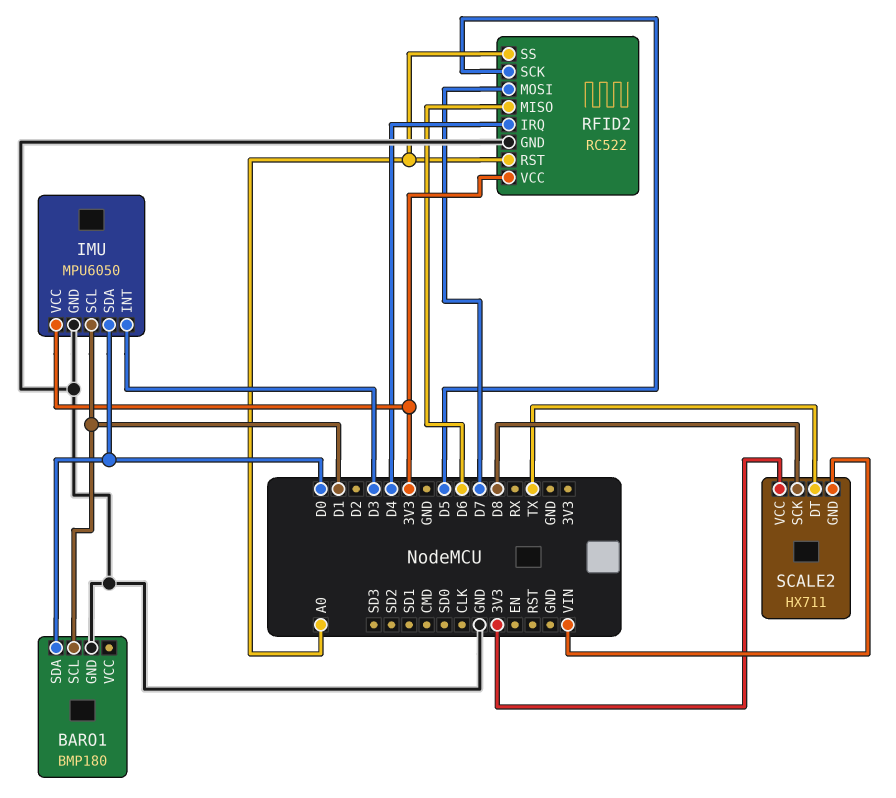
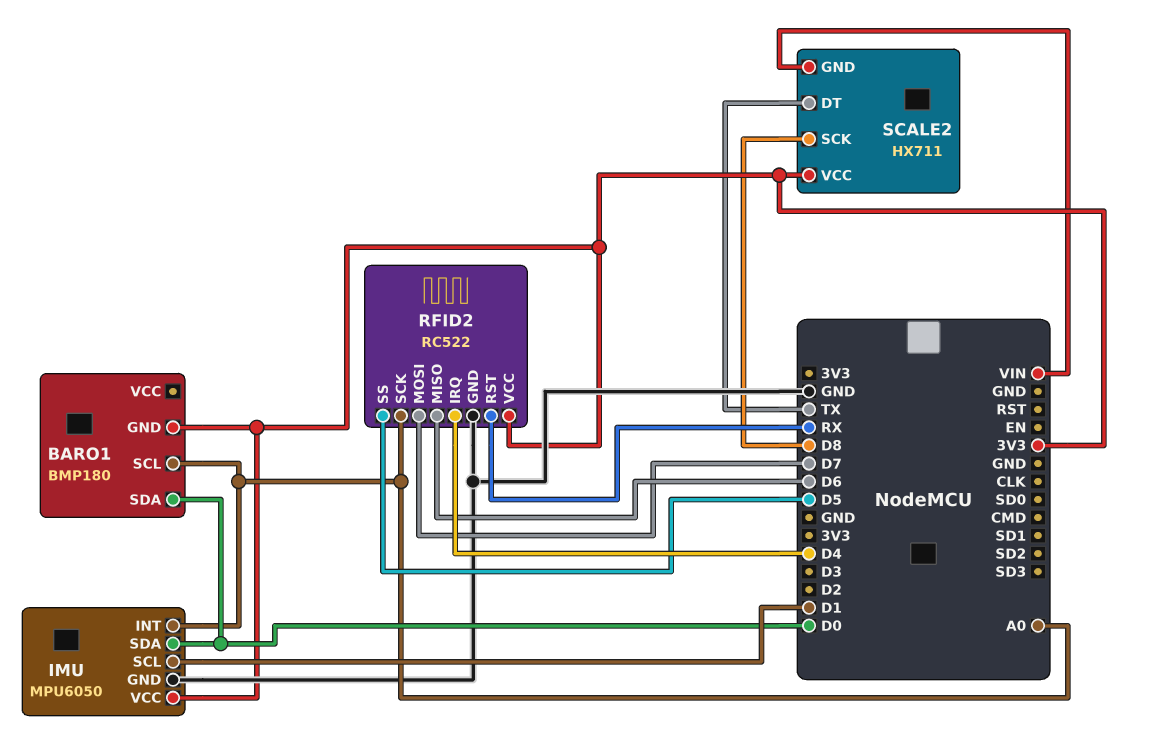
BARO1 pin GND: GND -> 3V3
BARO1 pin SCL: D1 -> A0
IMU pin INT: D3 -> A0
RFID2 pin RST: A0 -> RX
RFID2 pin SCK: D5 -> A0
RFID2 pin SS: A0 -> D5

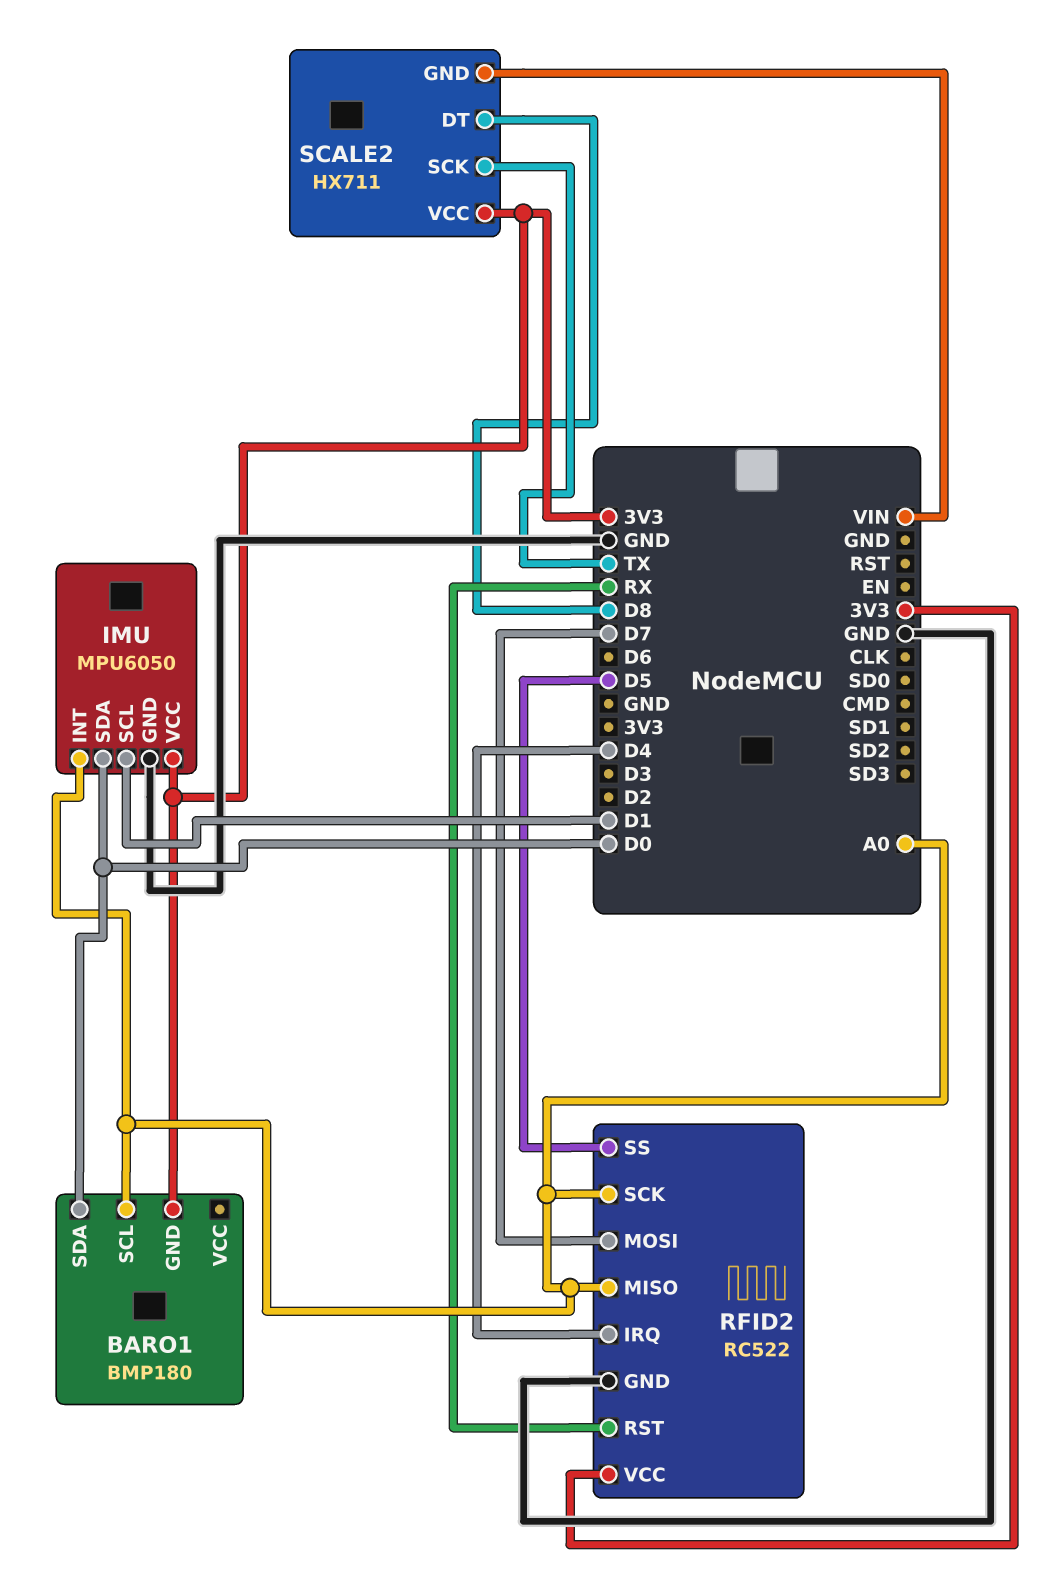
RFID2 pin MISO: D6 -> A0
SCALE2 pin DT: TX -> D8
SCALE2 pin SCK: D8 -> TX

